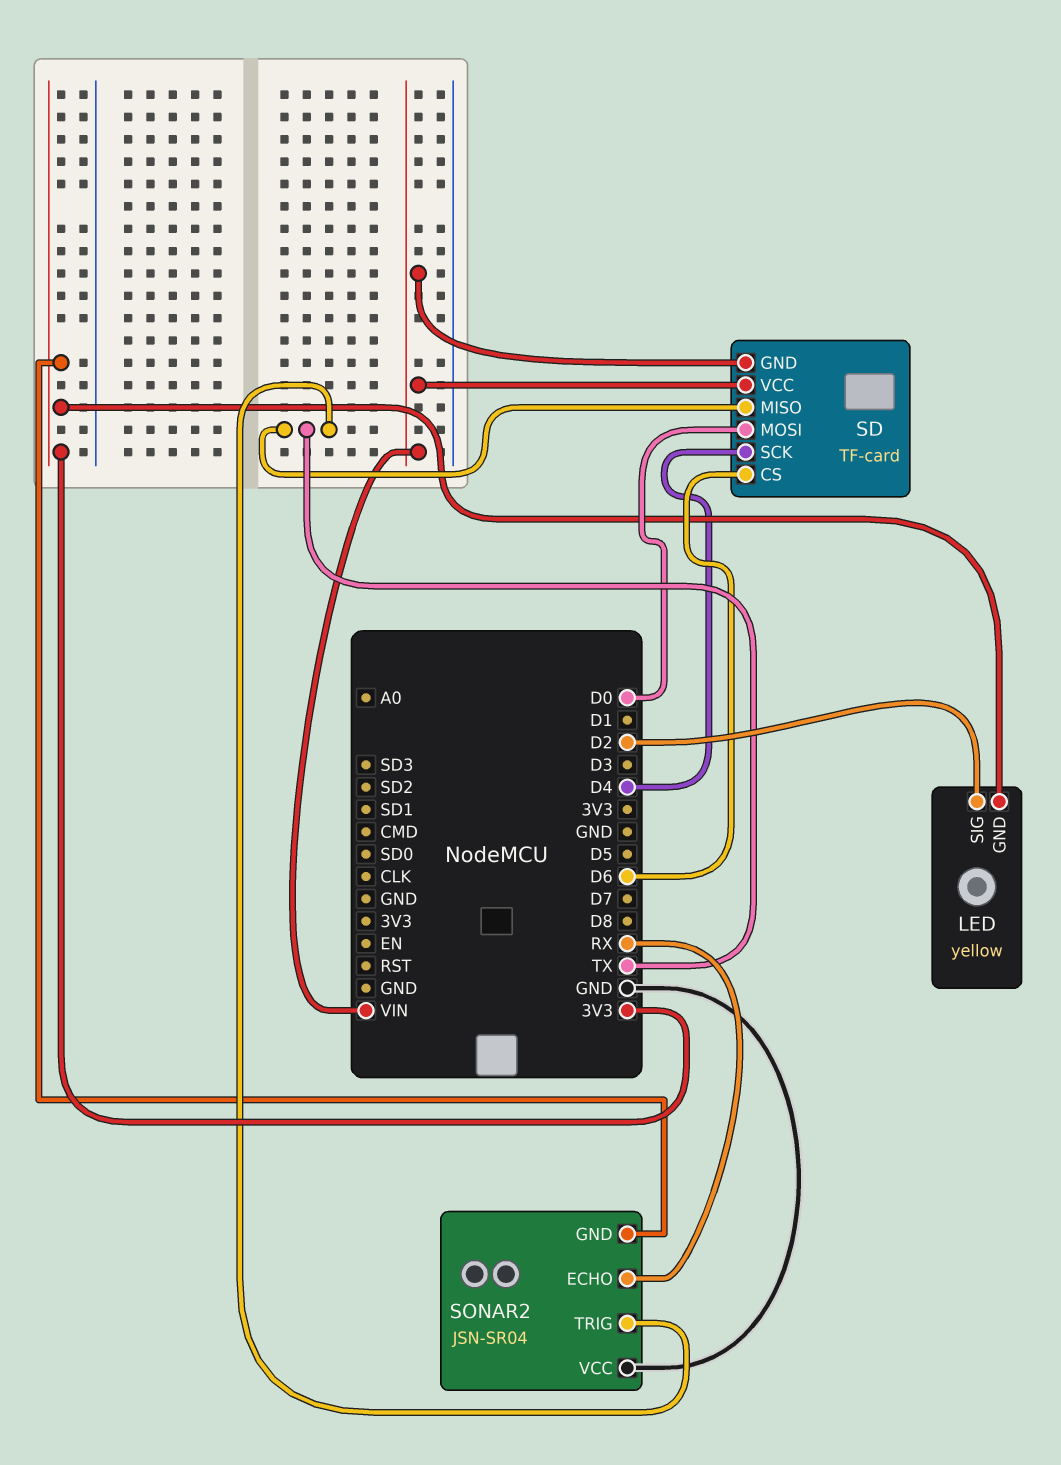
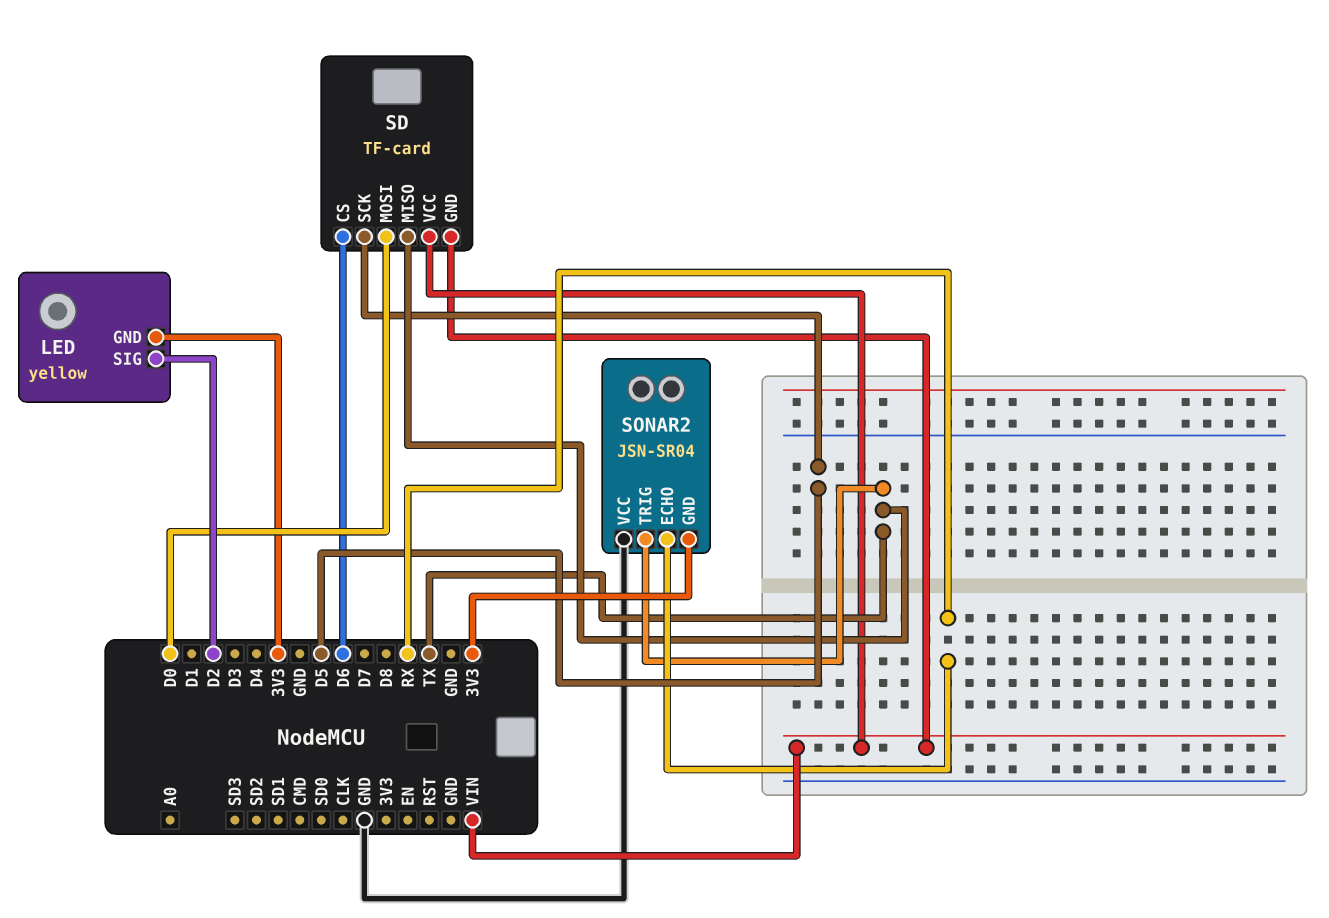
SD pin SCK: D4 -> D5

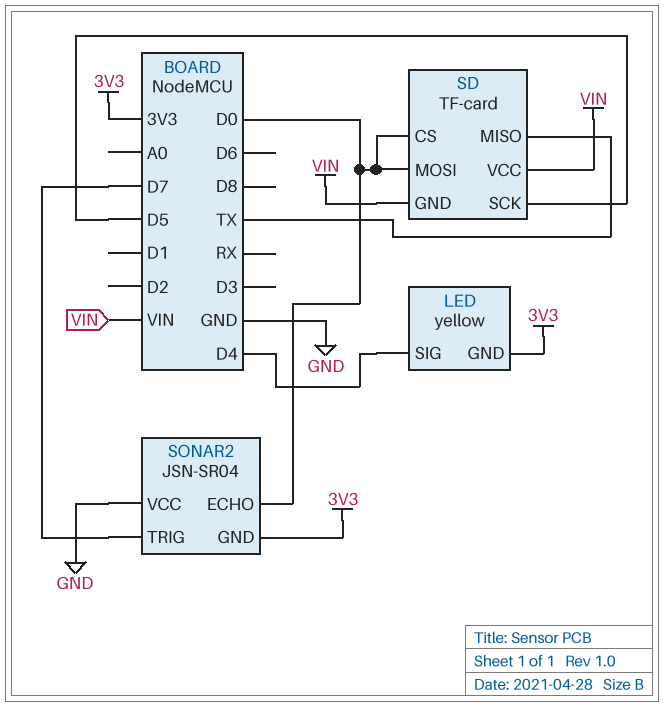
LED pin SIG: D2 -> D4
SD pin CS: D6 -> D0
SONAR2 pin ECHO: RX -> D0
SONAR2 pin TRIG: TX -> D7

